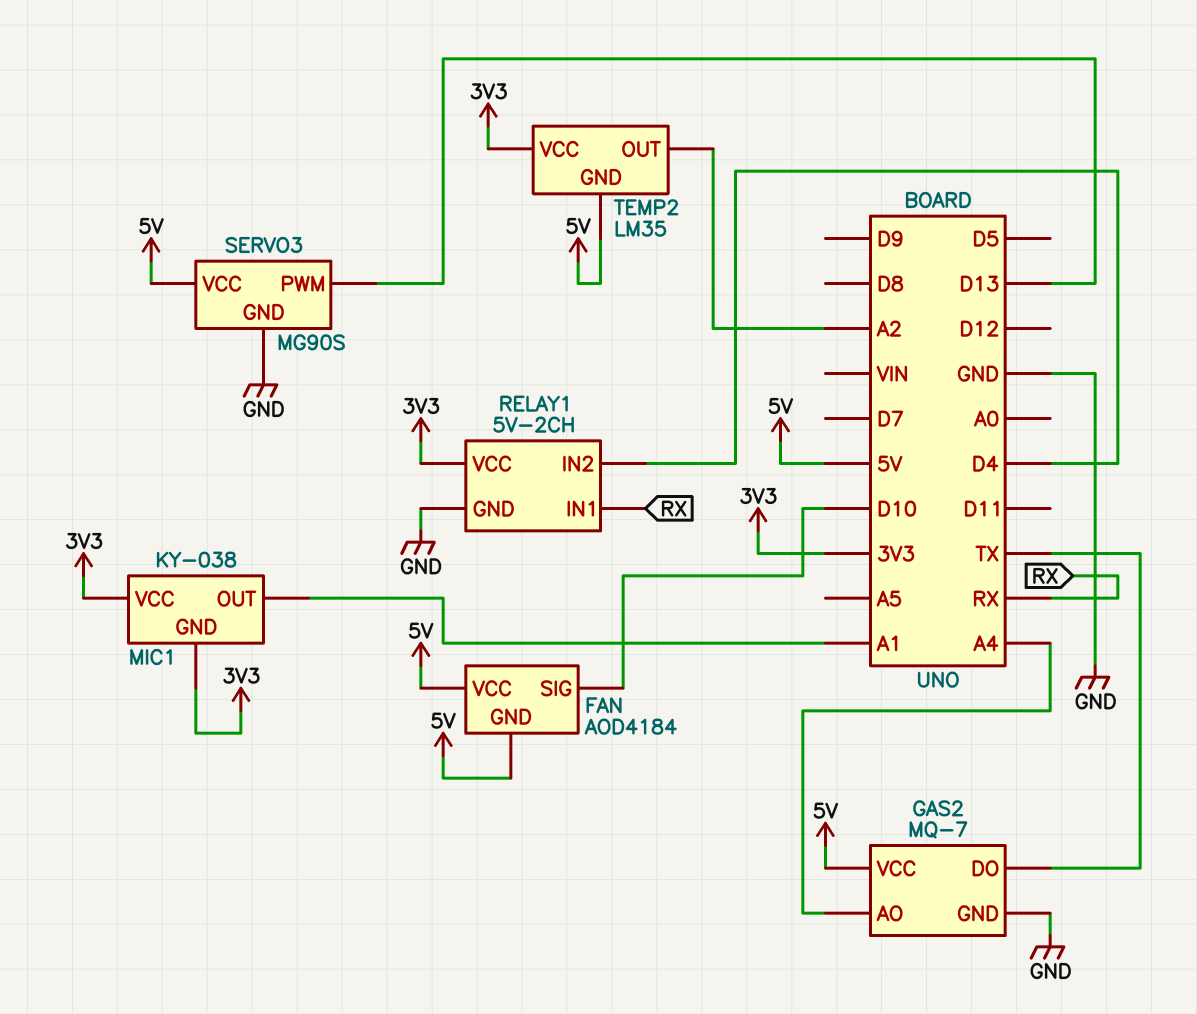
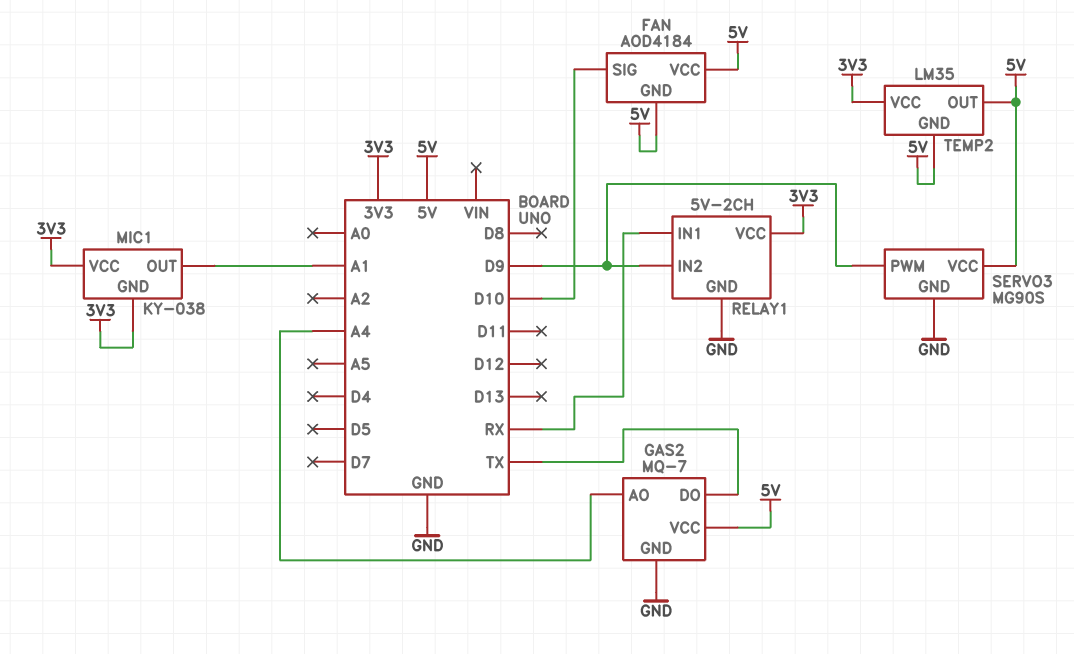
RELAY1 pin IN2: D4 -> D9
SERVO3 pin PWM: D13 -> D9
TEMP2 pin OUT: A2 -> 5V

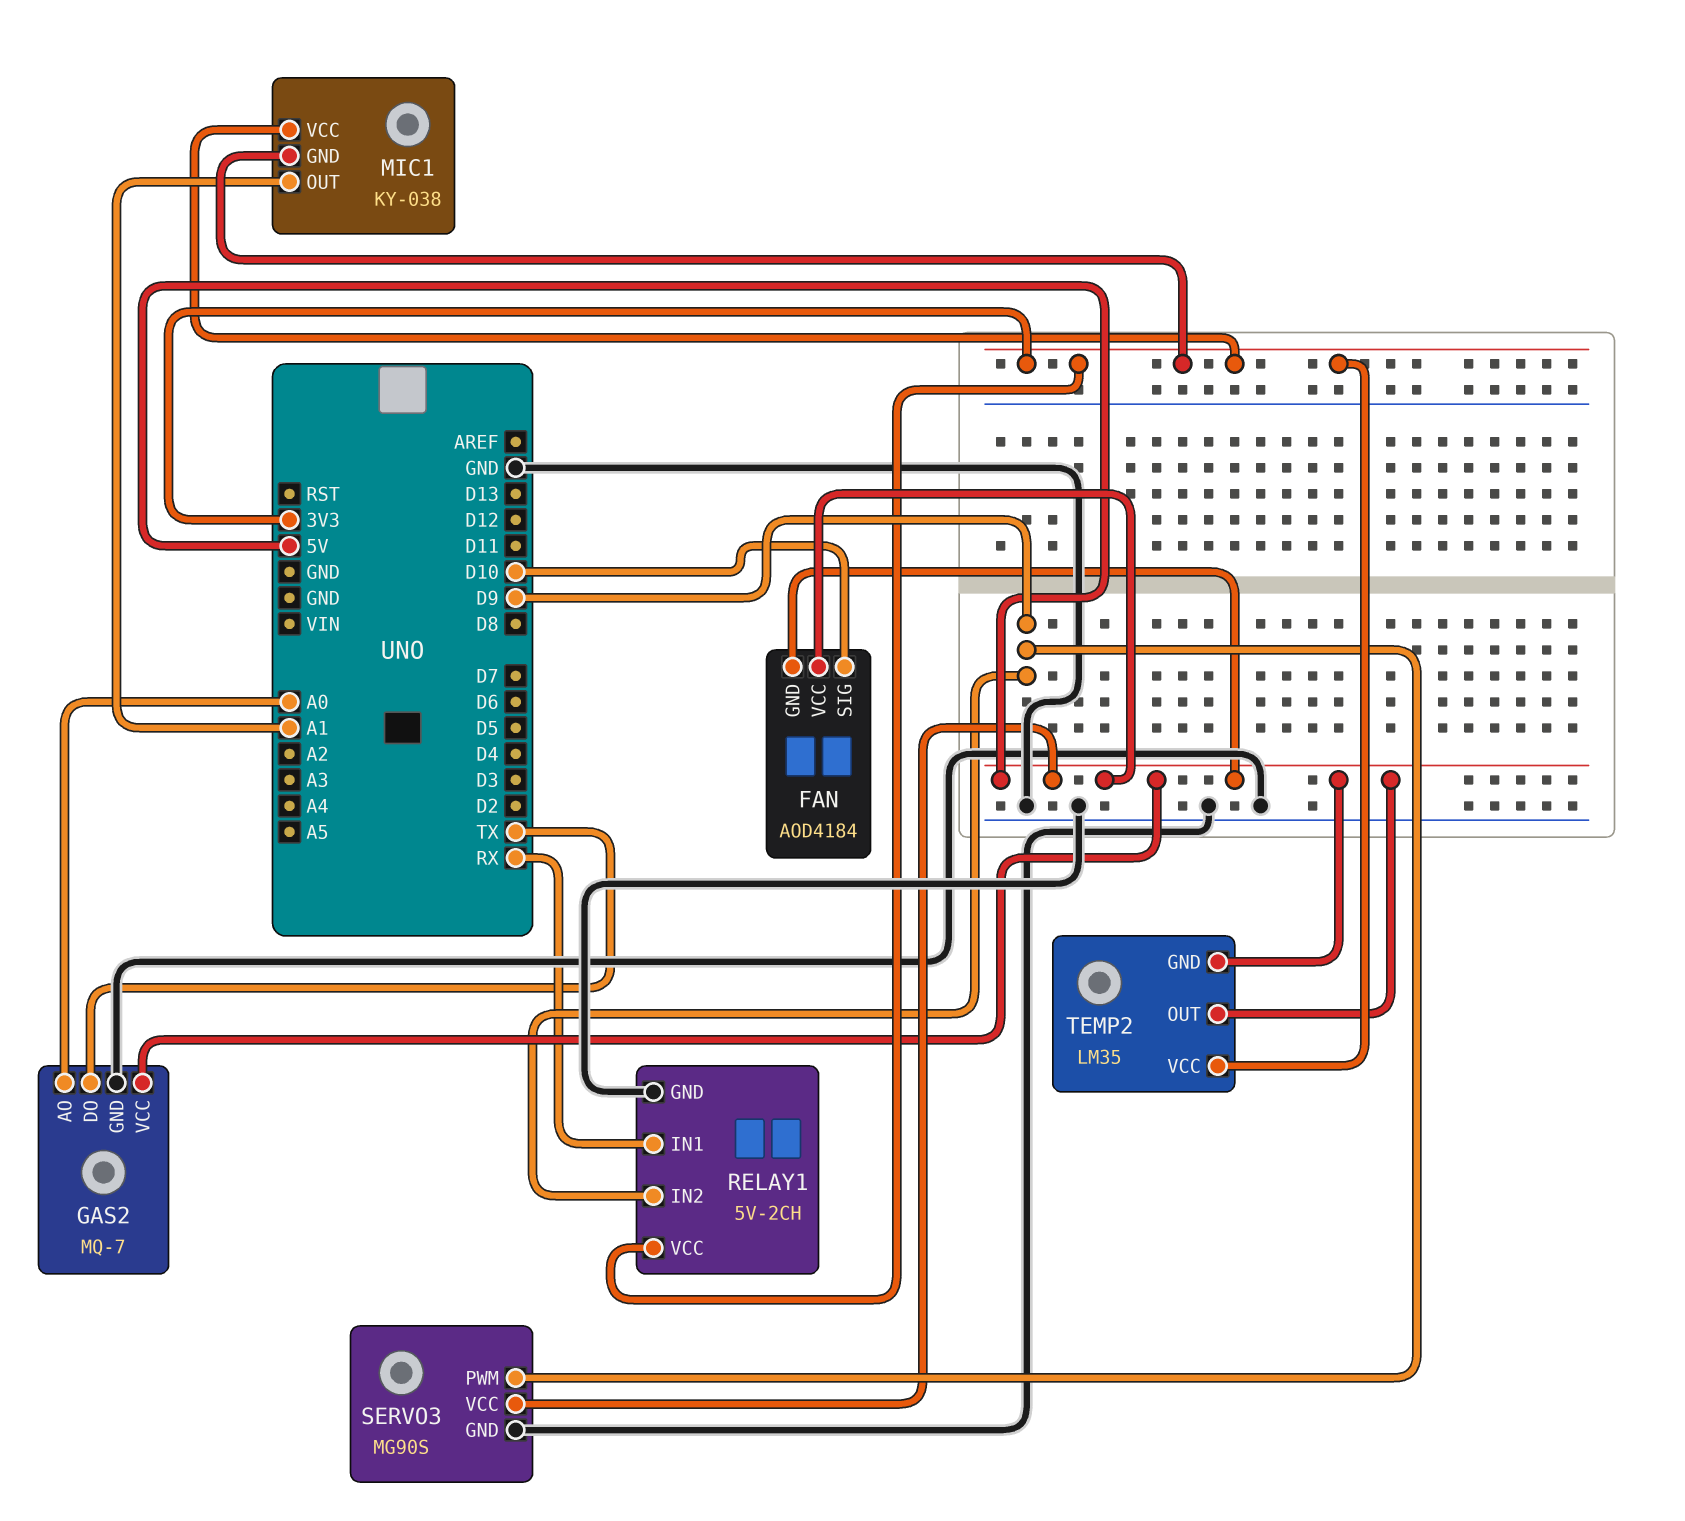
GAS2 pin AO: A4 -> A0

